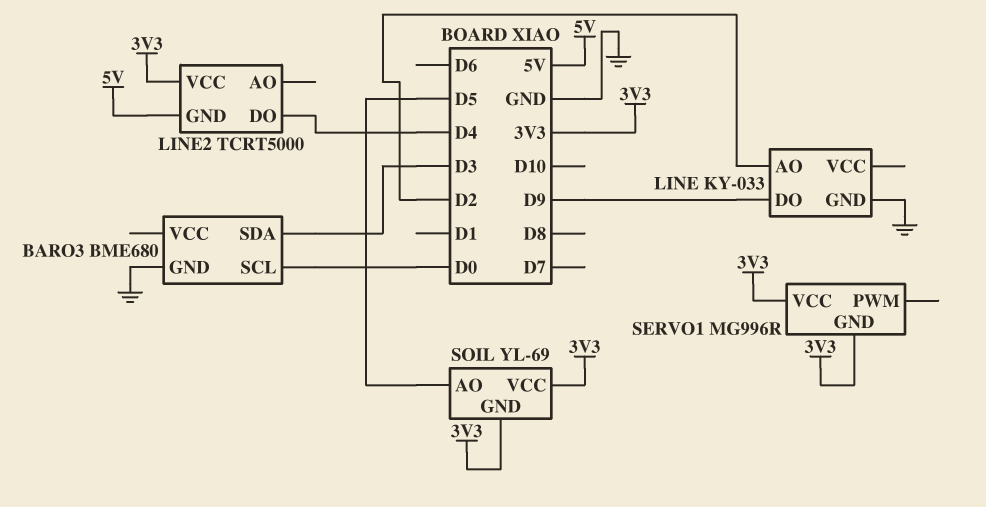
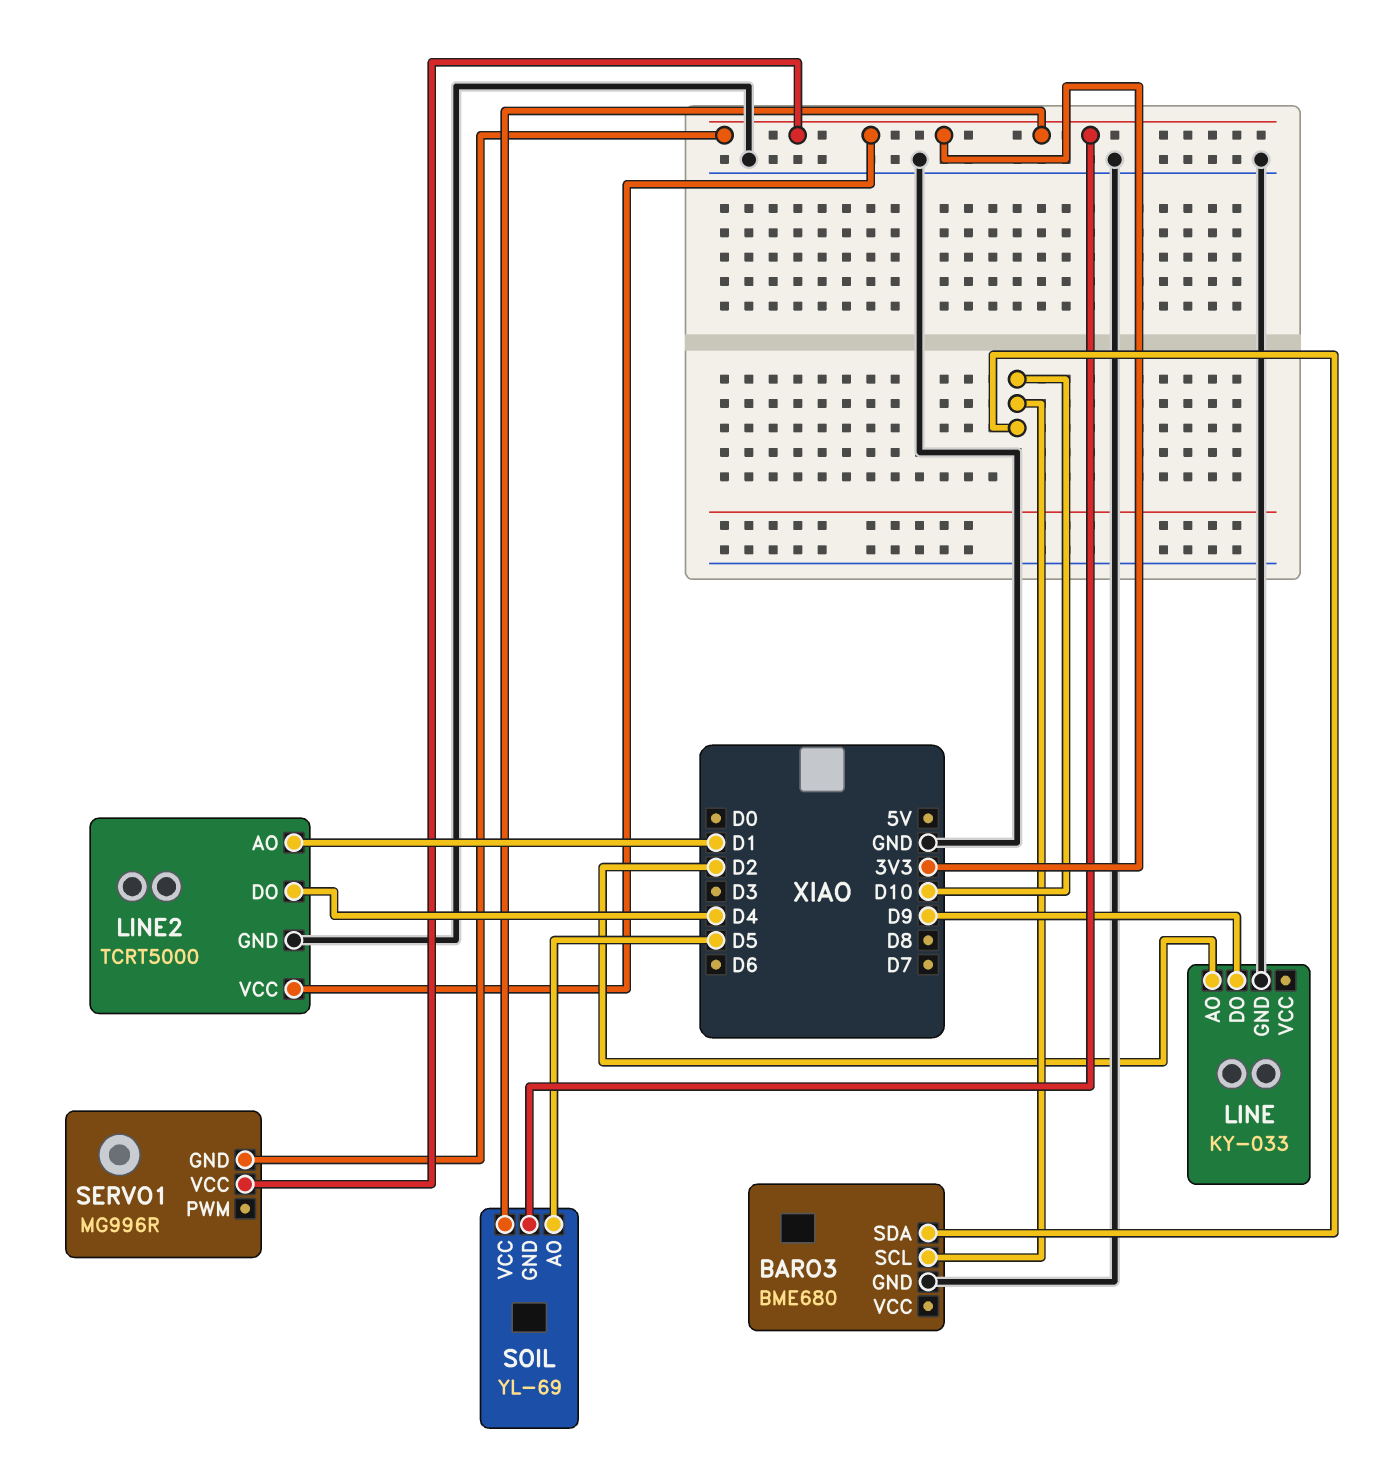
BARO3 pin SCL: D0 -> D10
BARO3 pin SDA: D3 -> D10
LINE2 pin AO: none -> D1
LINE2 pin GND: 5V -> GND

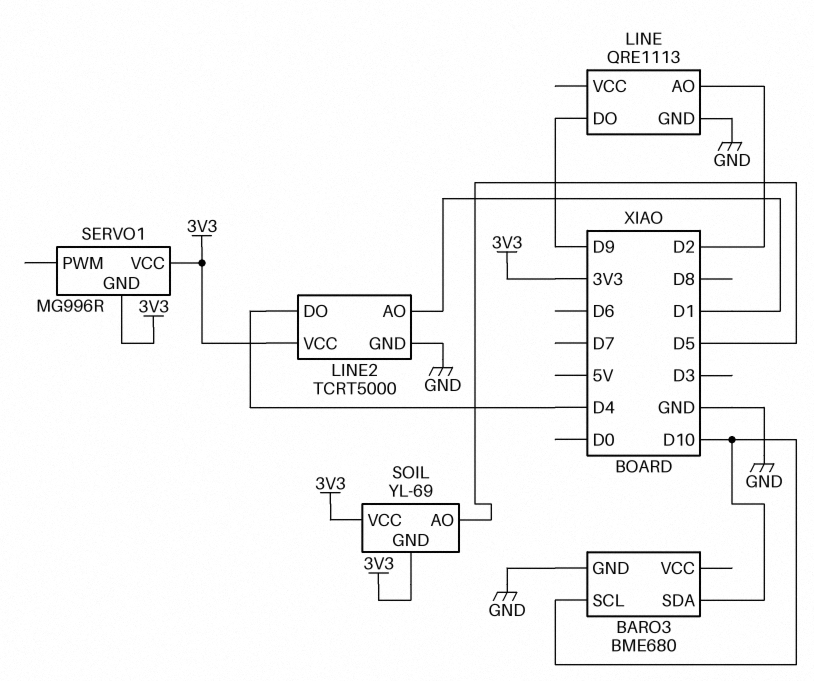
LINE: KY-033 -> QRE1113

